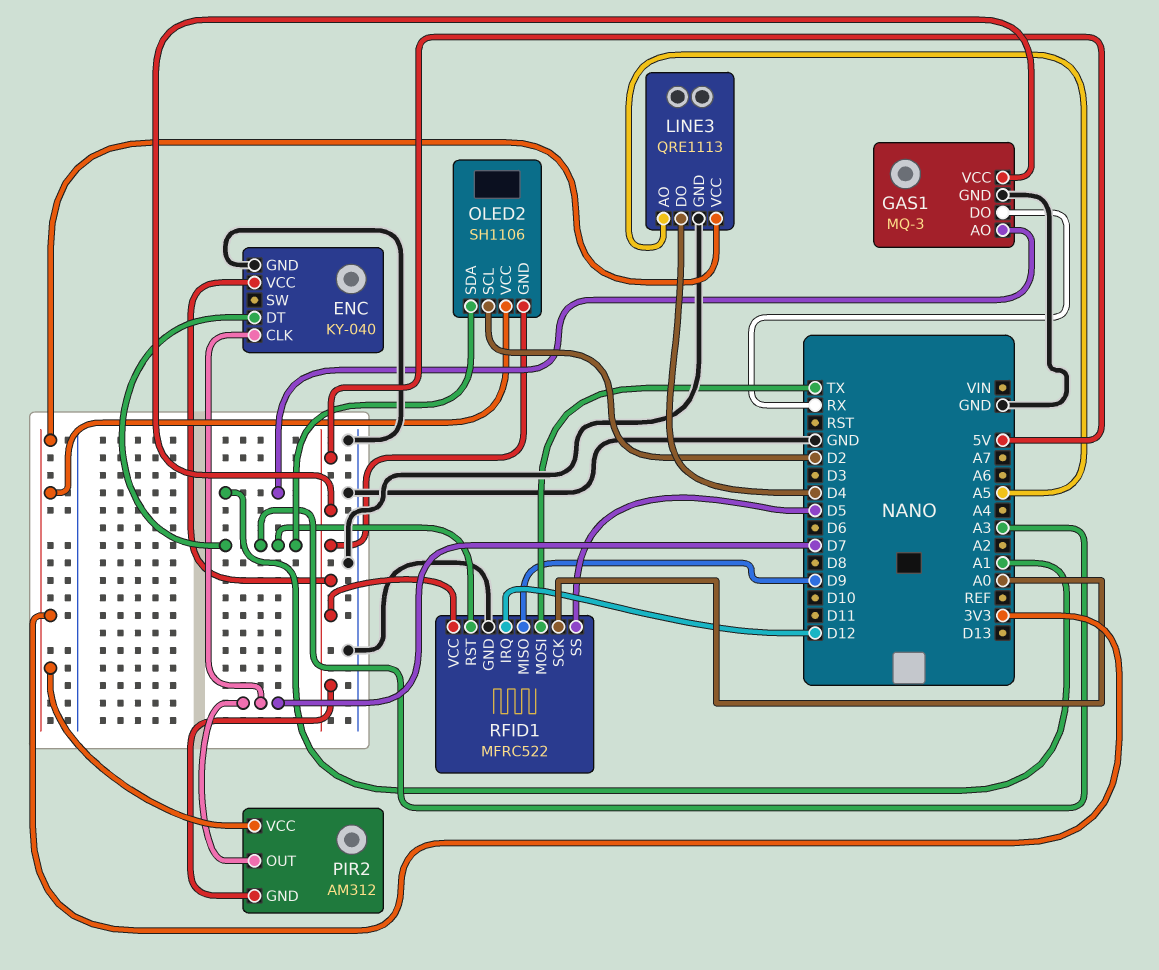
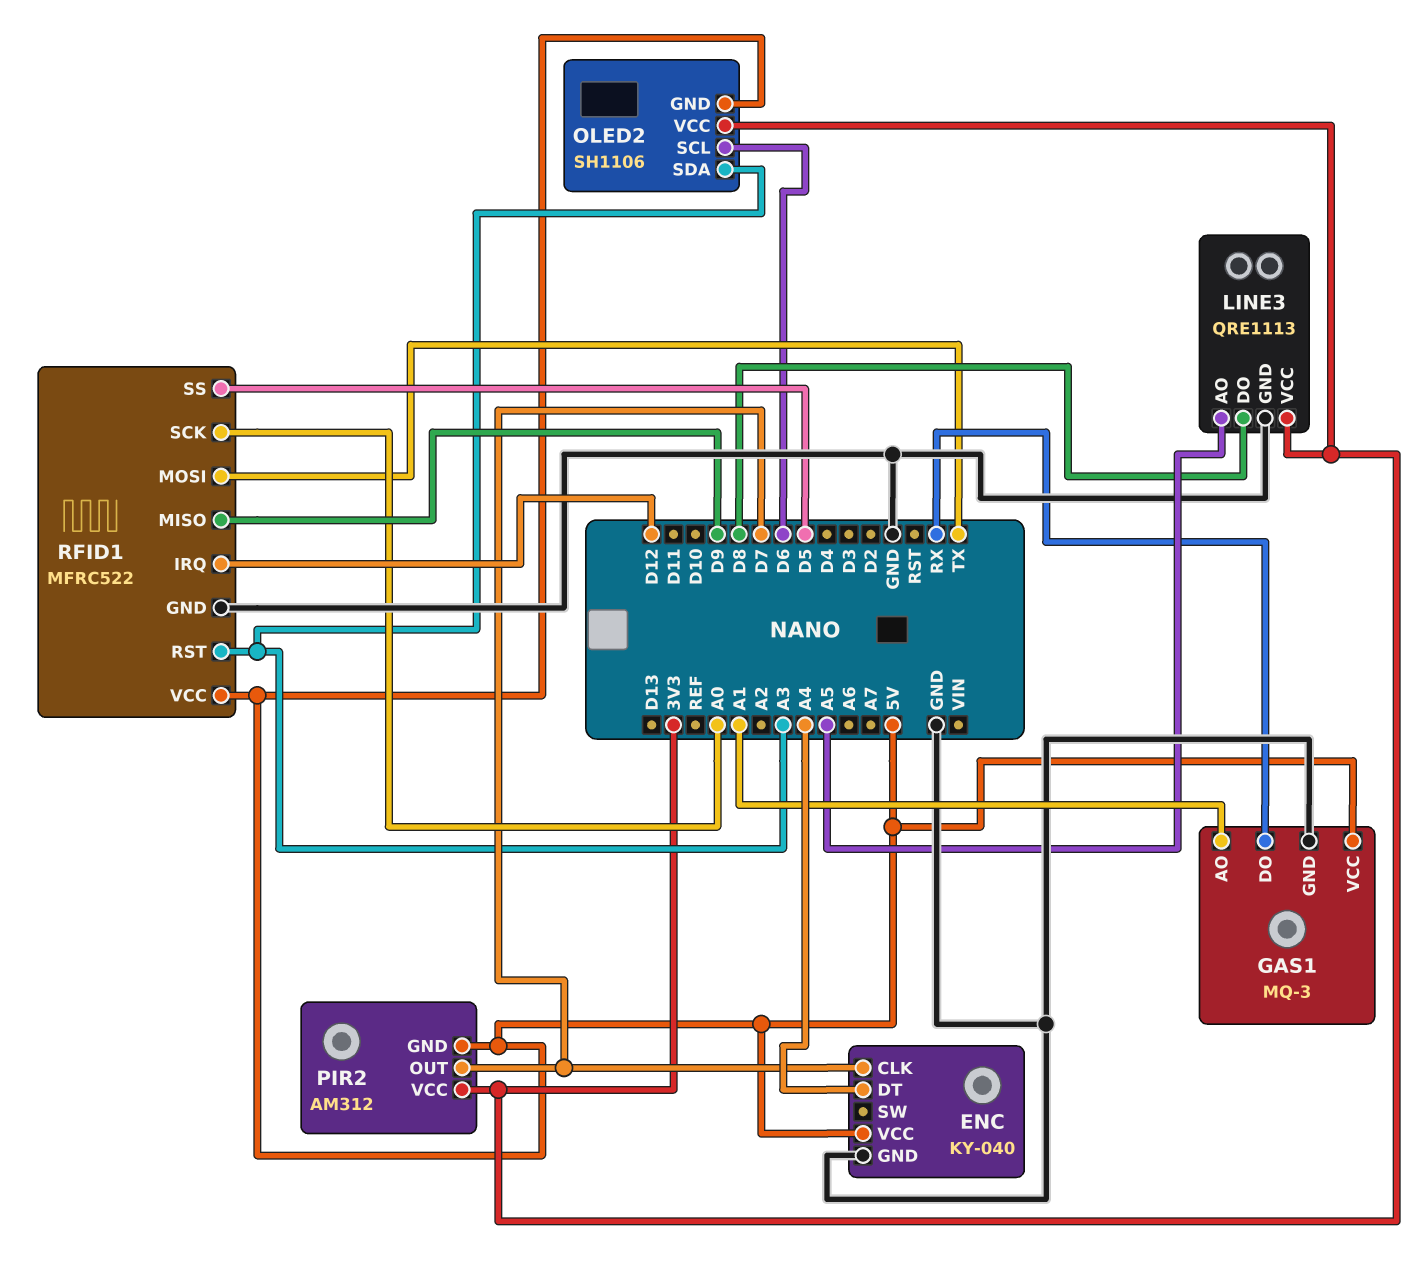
ENC pin DT: A3 -> A4
LINE3 pin DO: D4 -> D8
OLED2 pin SCL: D2 -> D6

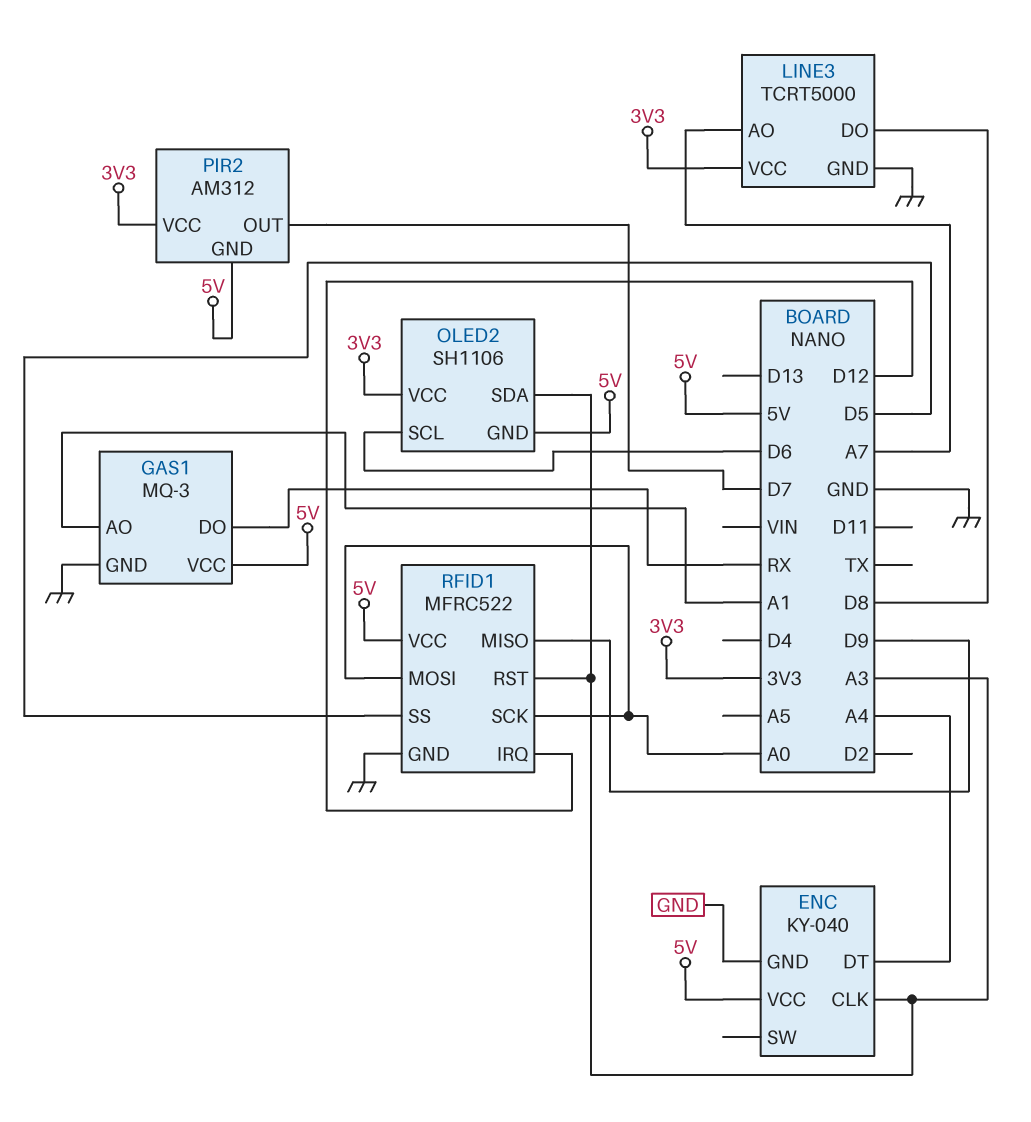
ENC pin CLK: D7 -> A3
LINE3: QRE1113 -> TCRT5000
LINE3 pin AO: A5 -> A7
RFID1 pin MOSI: TX -> A0

